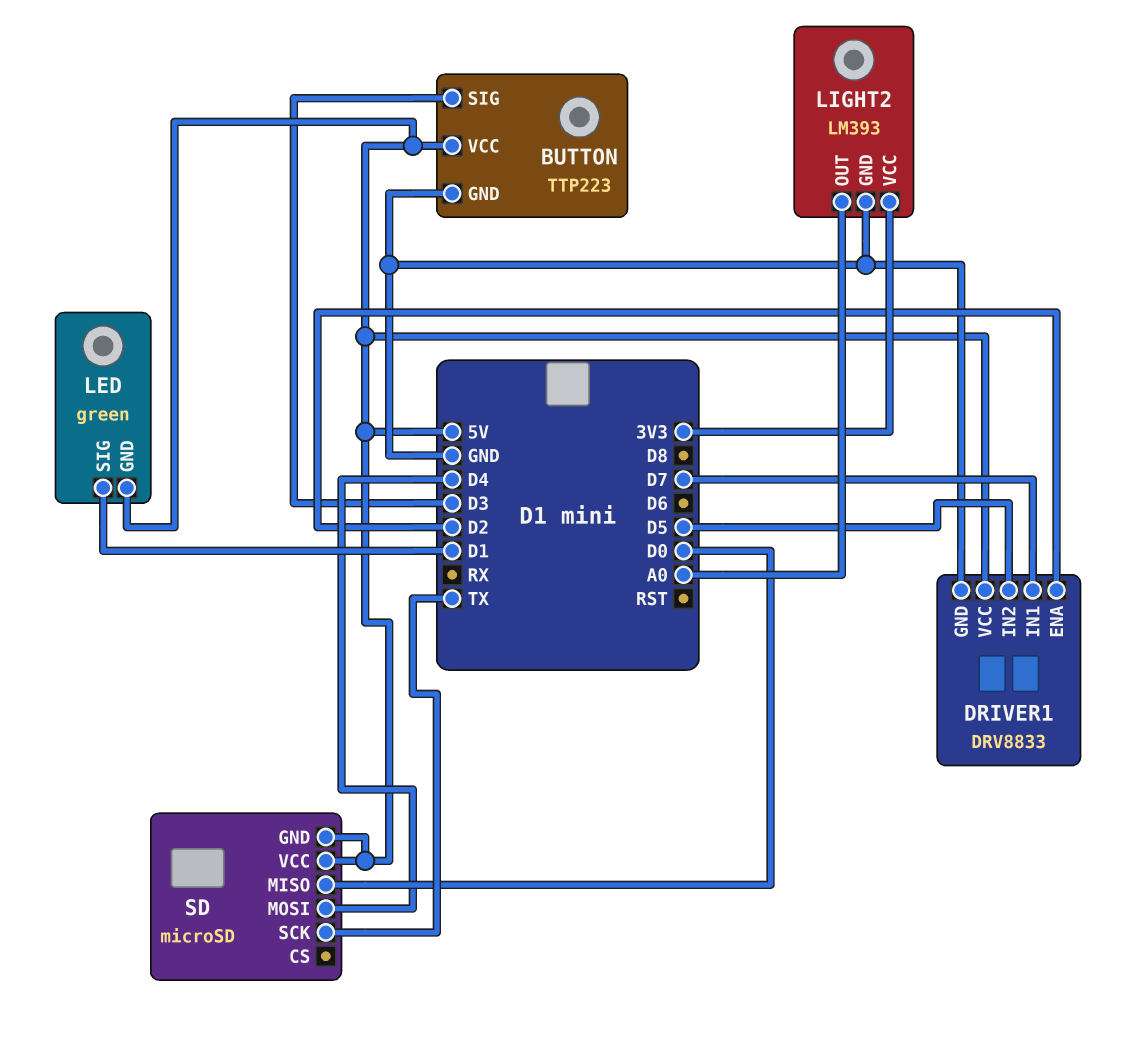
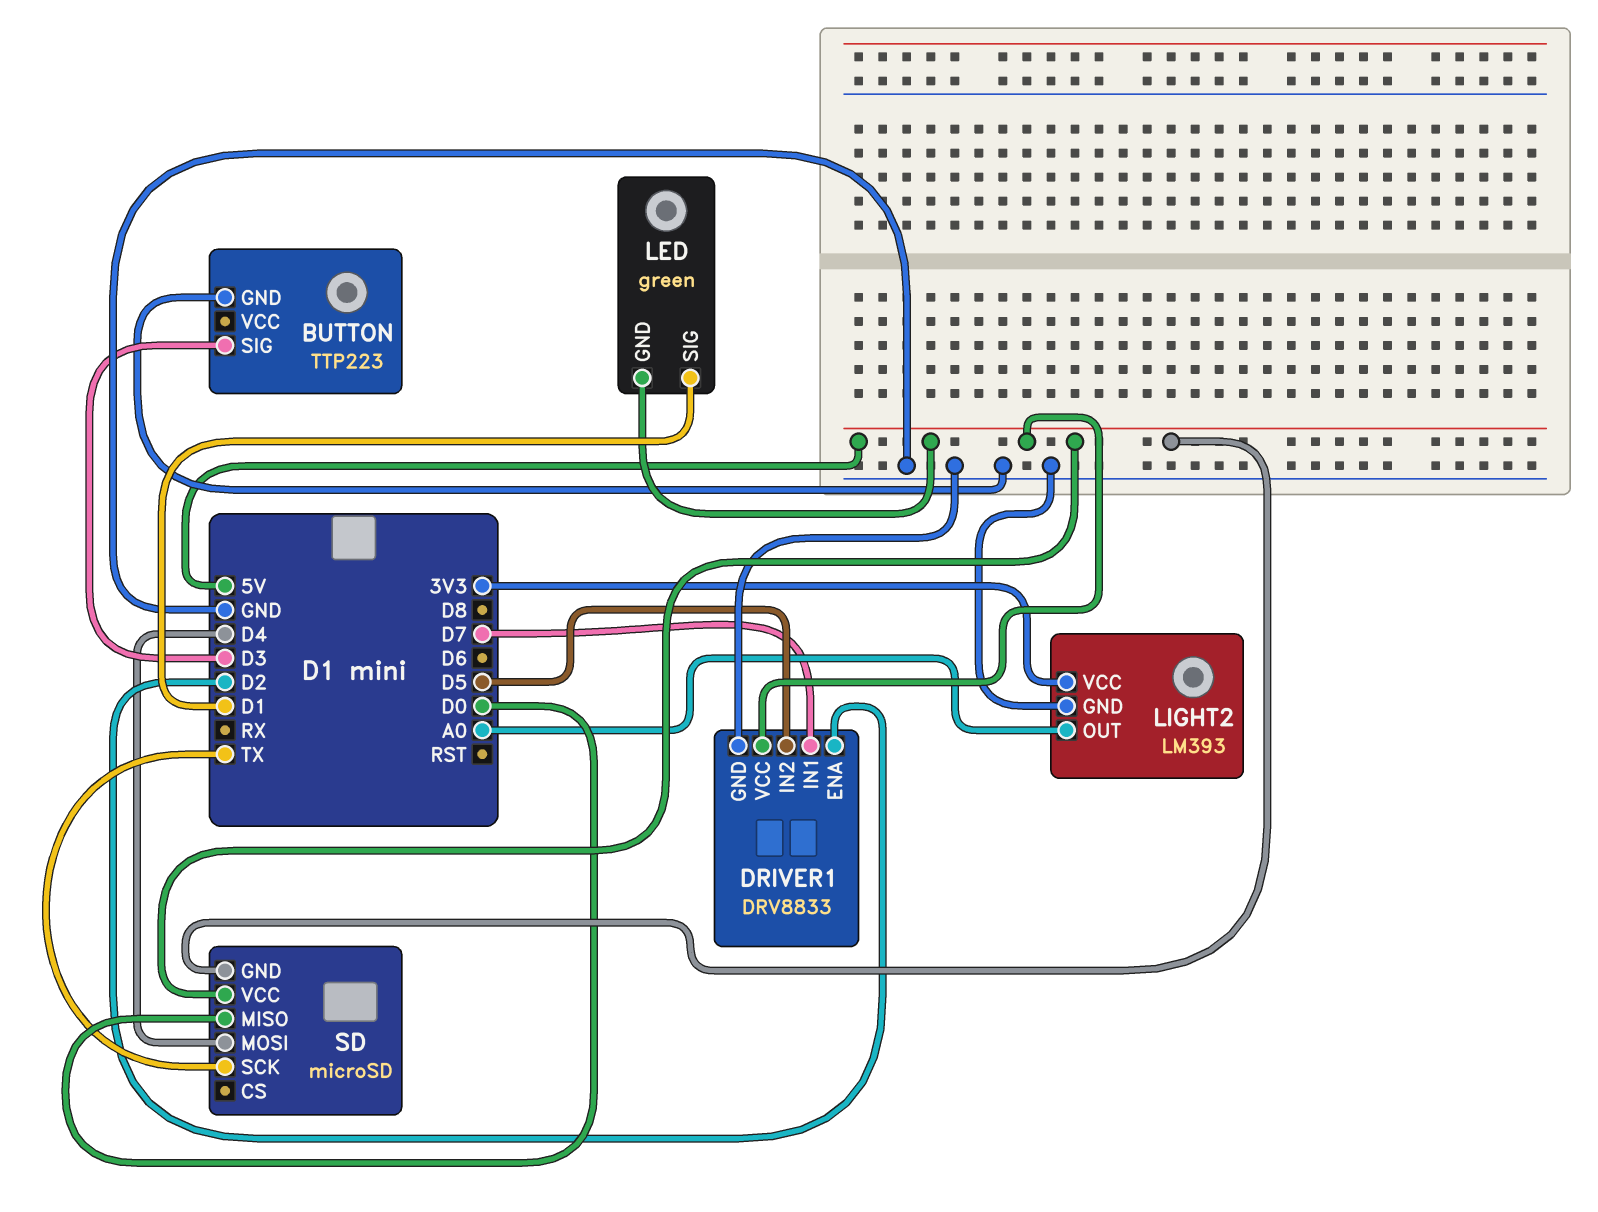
BUTTON pin VCC: 5V -> none

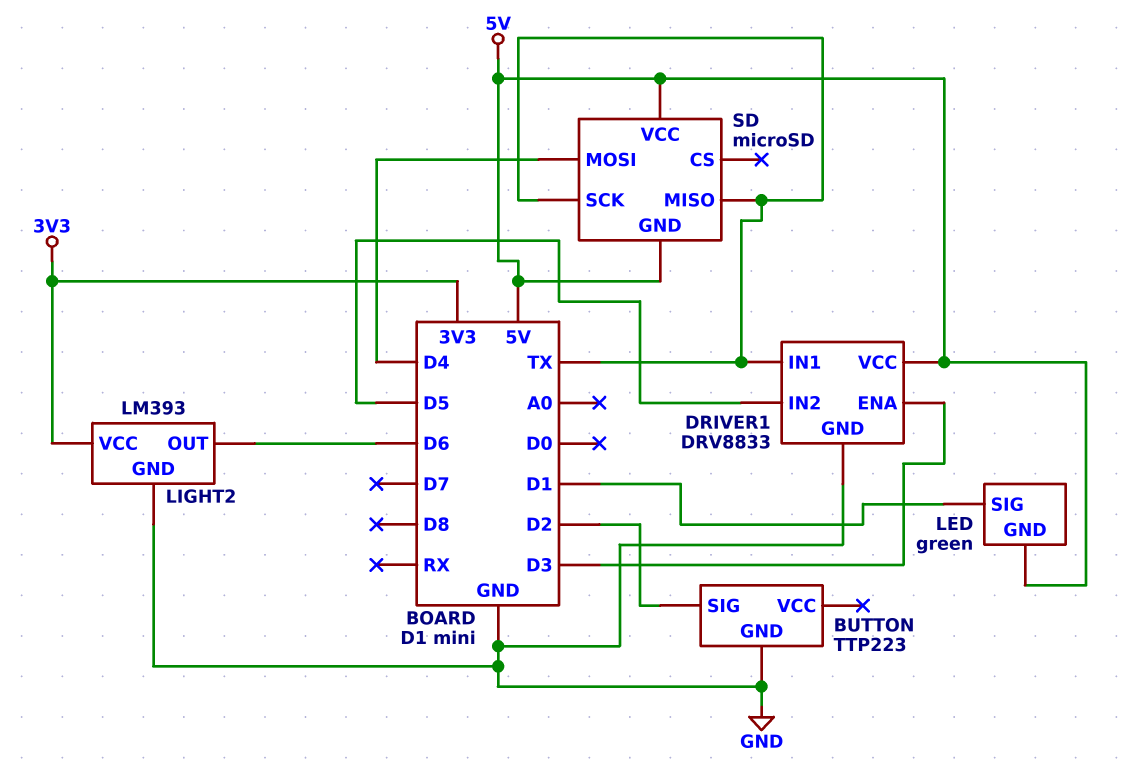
BUTTON pin SIG: D3 -> D2
DRIVER1 pin ENA: D2 -> D3
DRIVER1 pin IN1: D7 -> TX
LIGHT2 pin OUT: A0 -> D6
SD pin MISO: D0 -> TX

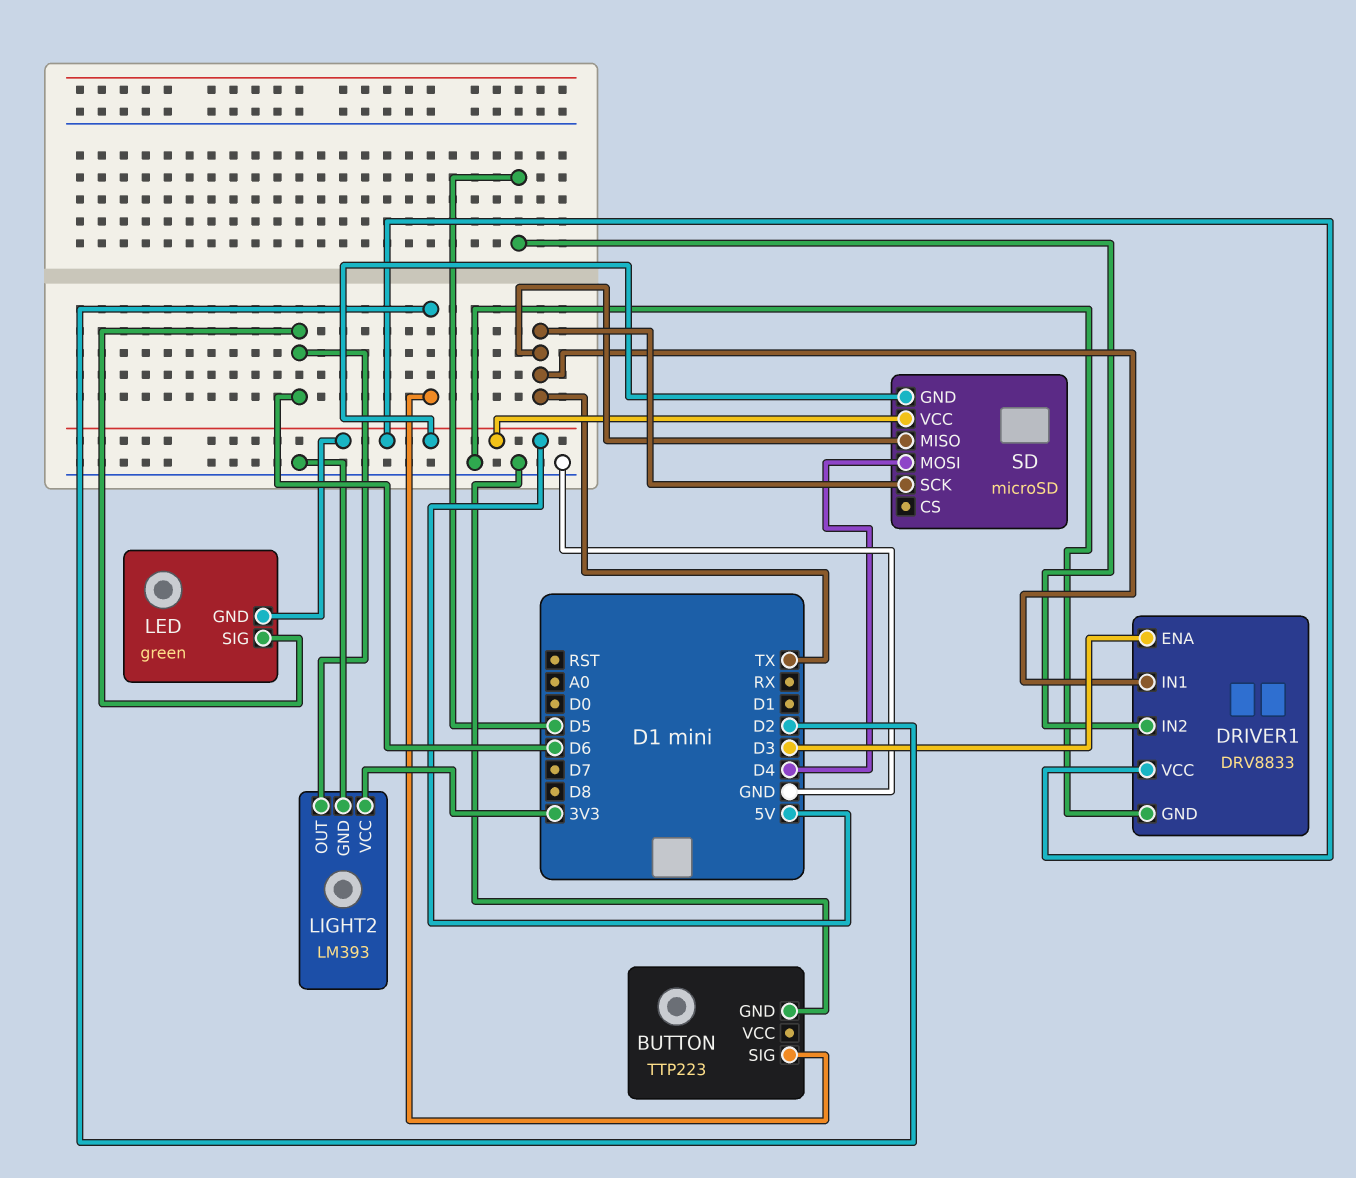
LED pin SIG: D1 -> D6

